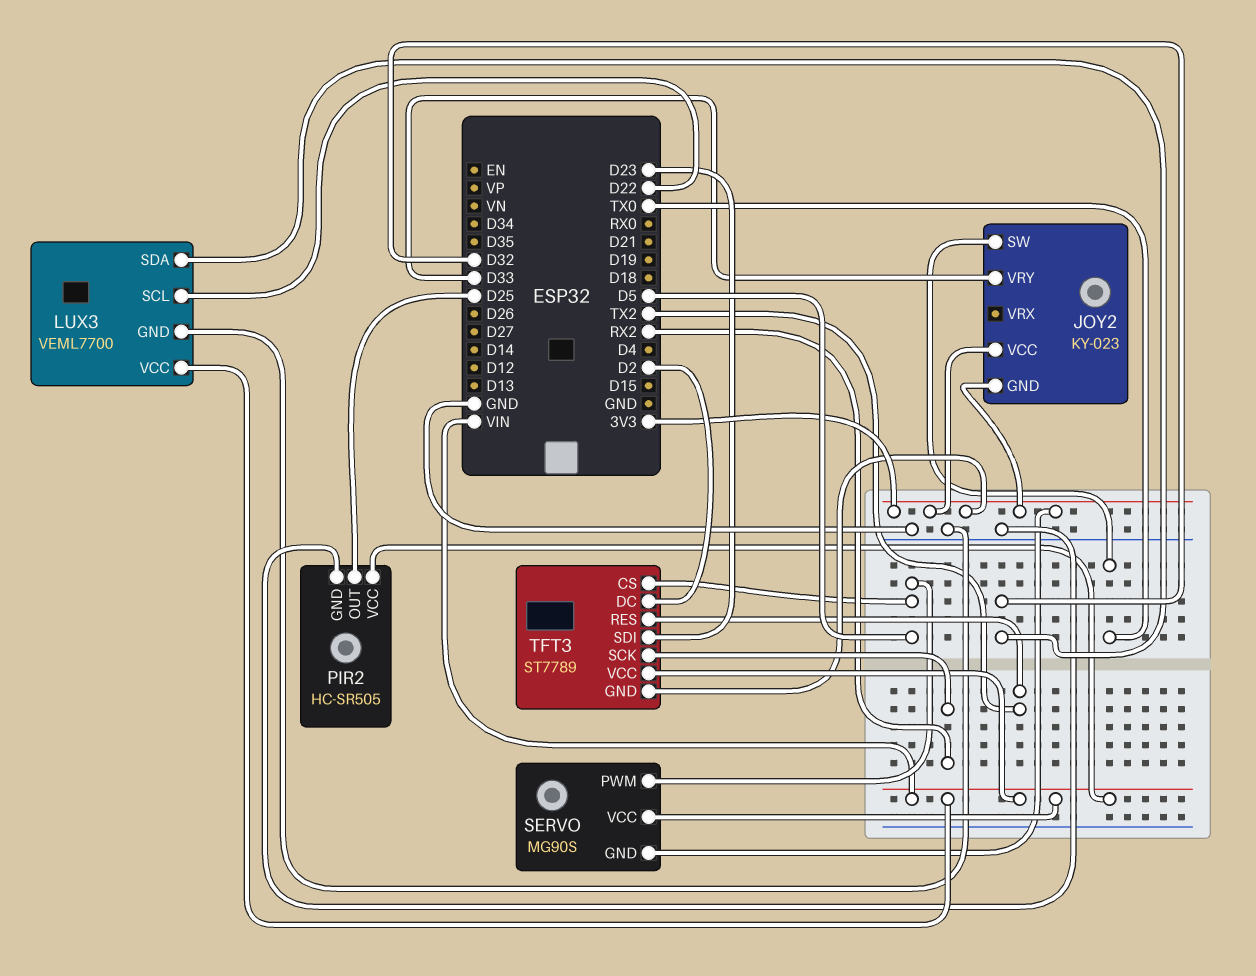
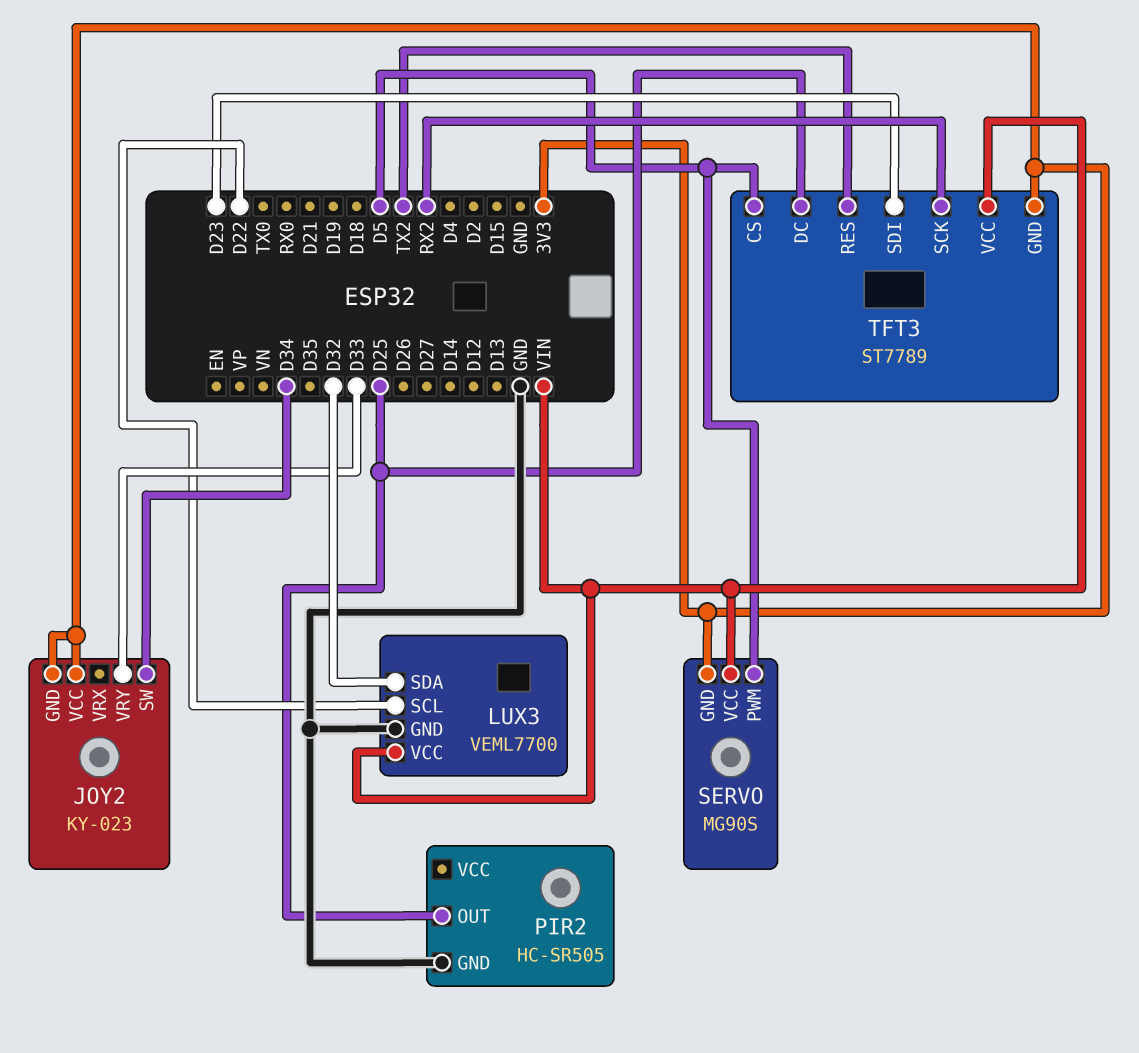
JOY2 pin SW: TX0 -> D34
PIR2 pin VCC: VIN -> none
TFT3 pin DC: D2 -> D25

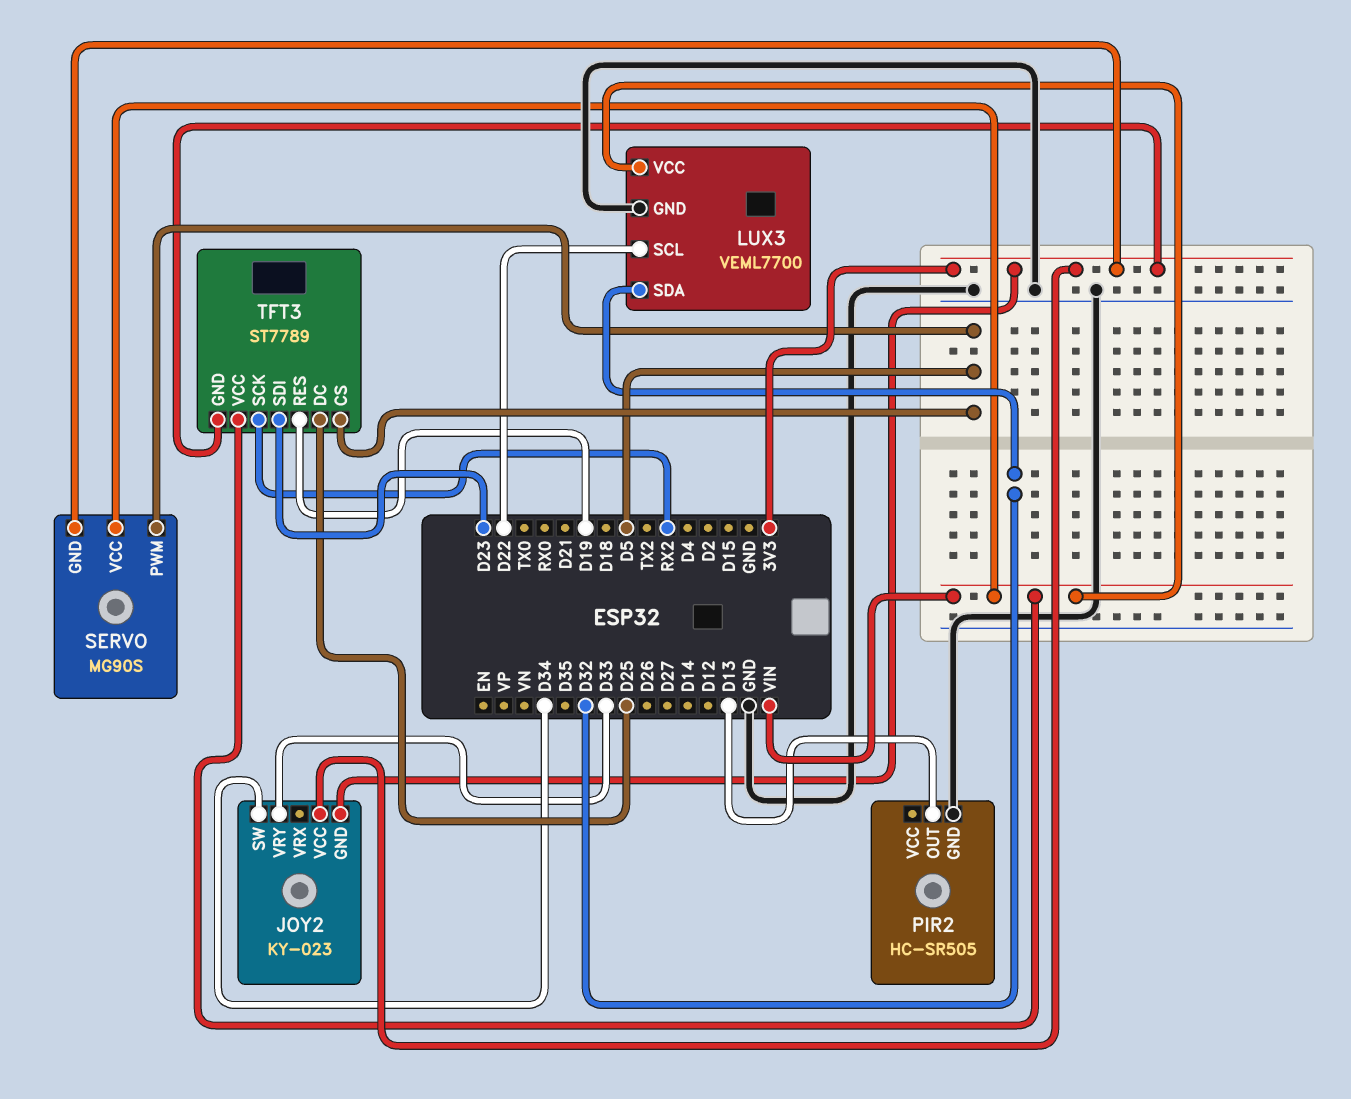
PIR2 pin OUT: D25 -> D13
TFT3 pin RES: TX2 -> D19

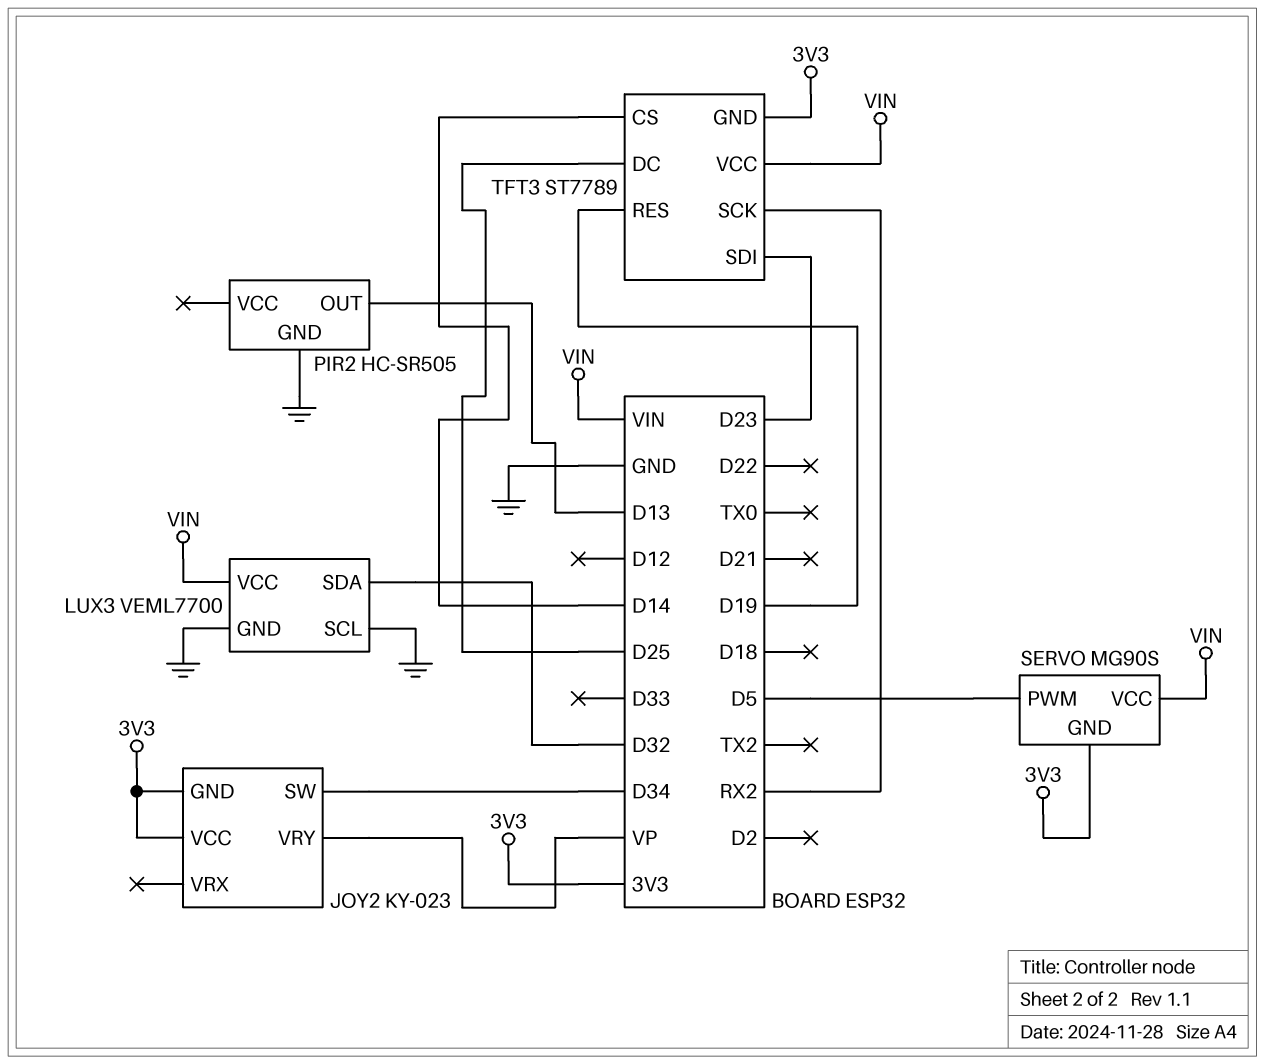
JOY2 pin VRY: D33 -> VP
LUX3 pin SCL: D22 -> GND
TFT3 pin CS: D5 -> D14

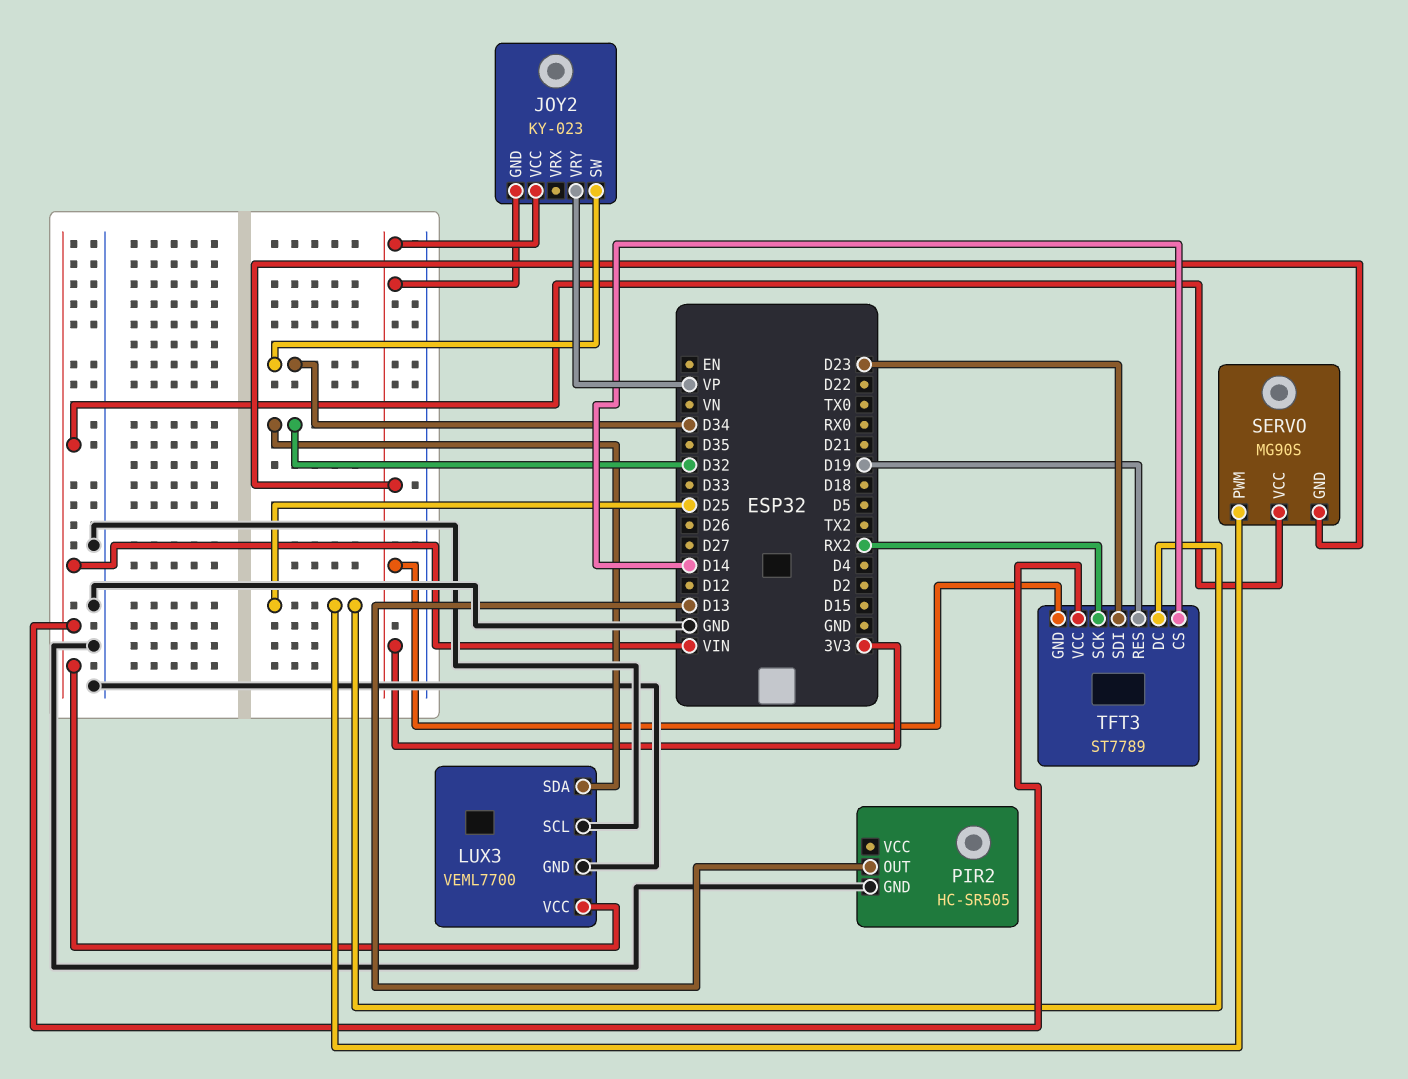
SERVO pin PWM: D5 -> D25

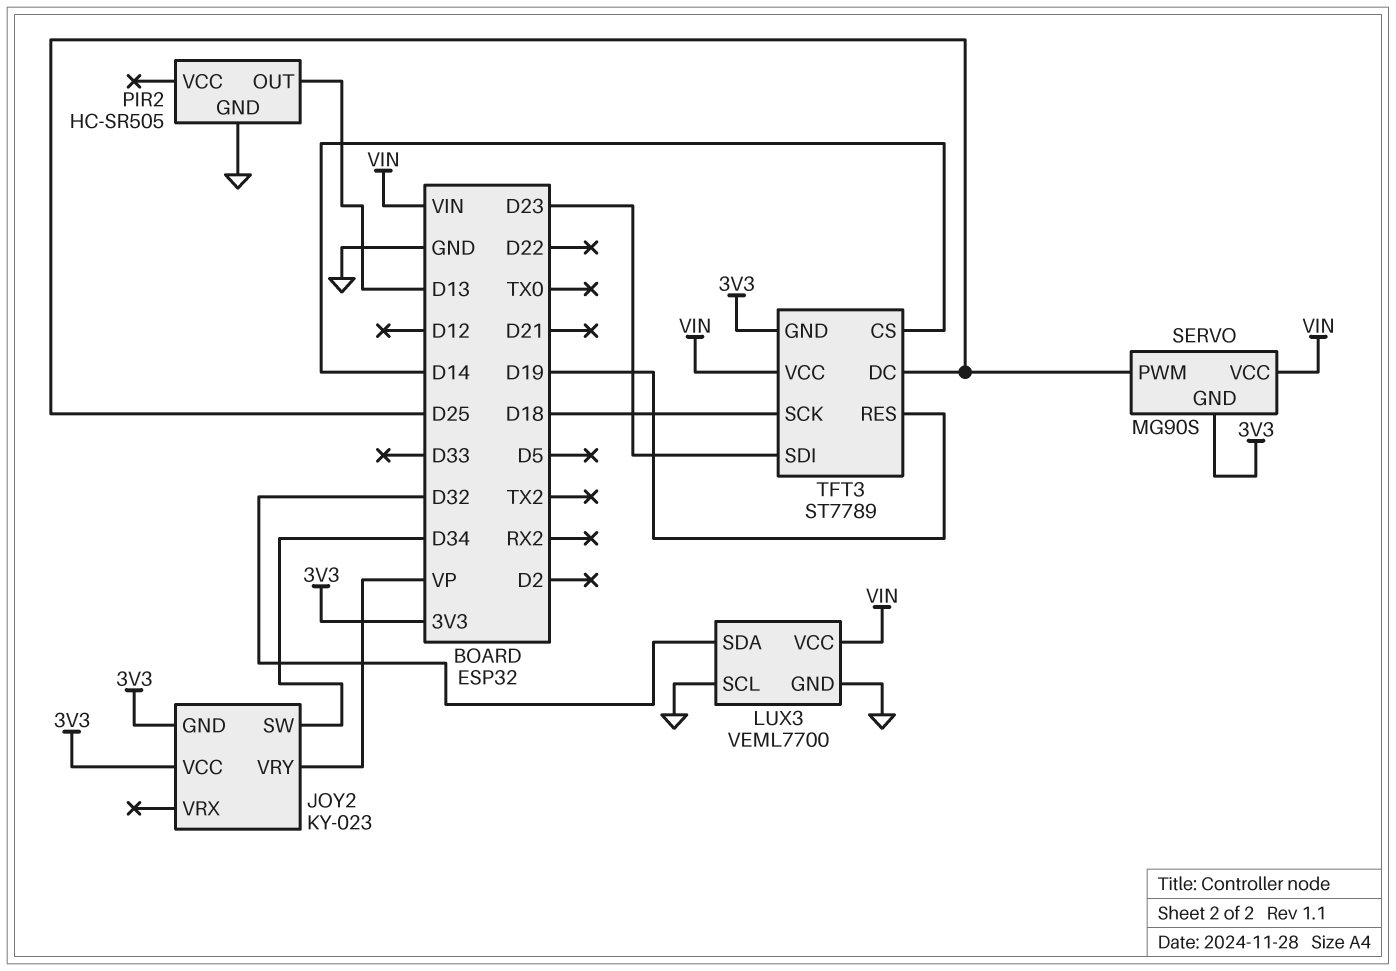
TFT3 pin SCK: RX2 -> D18

